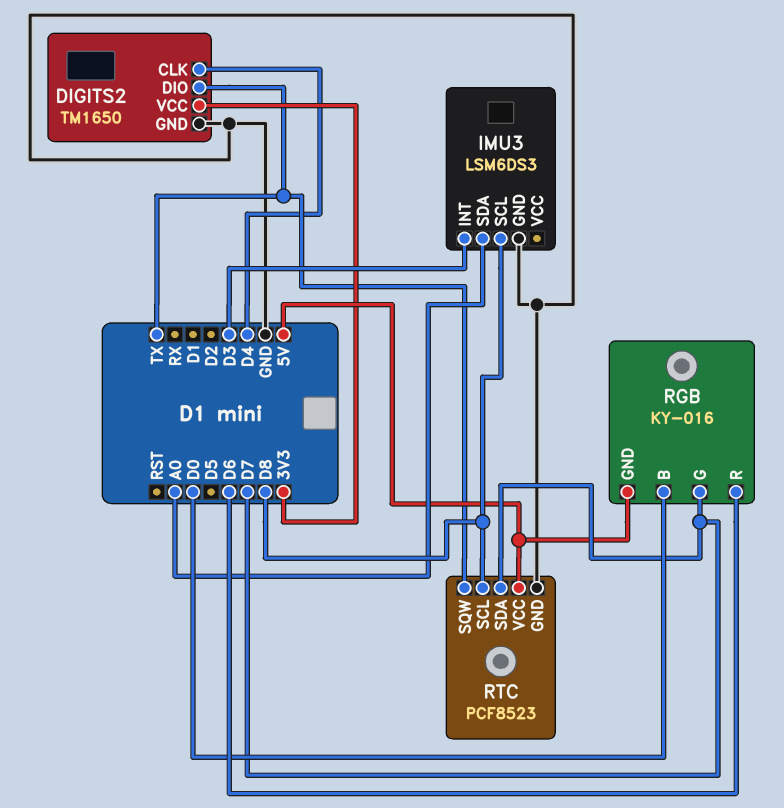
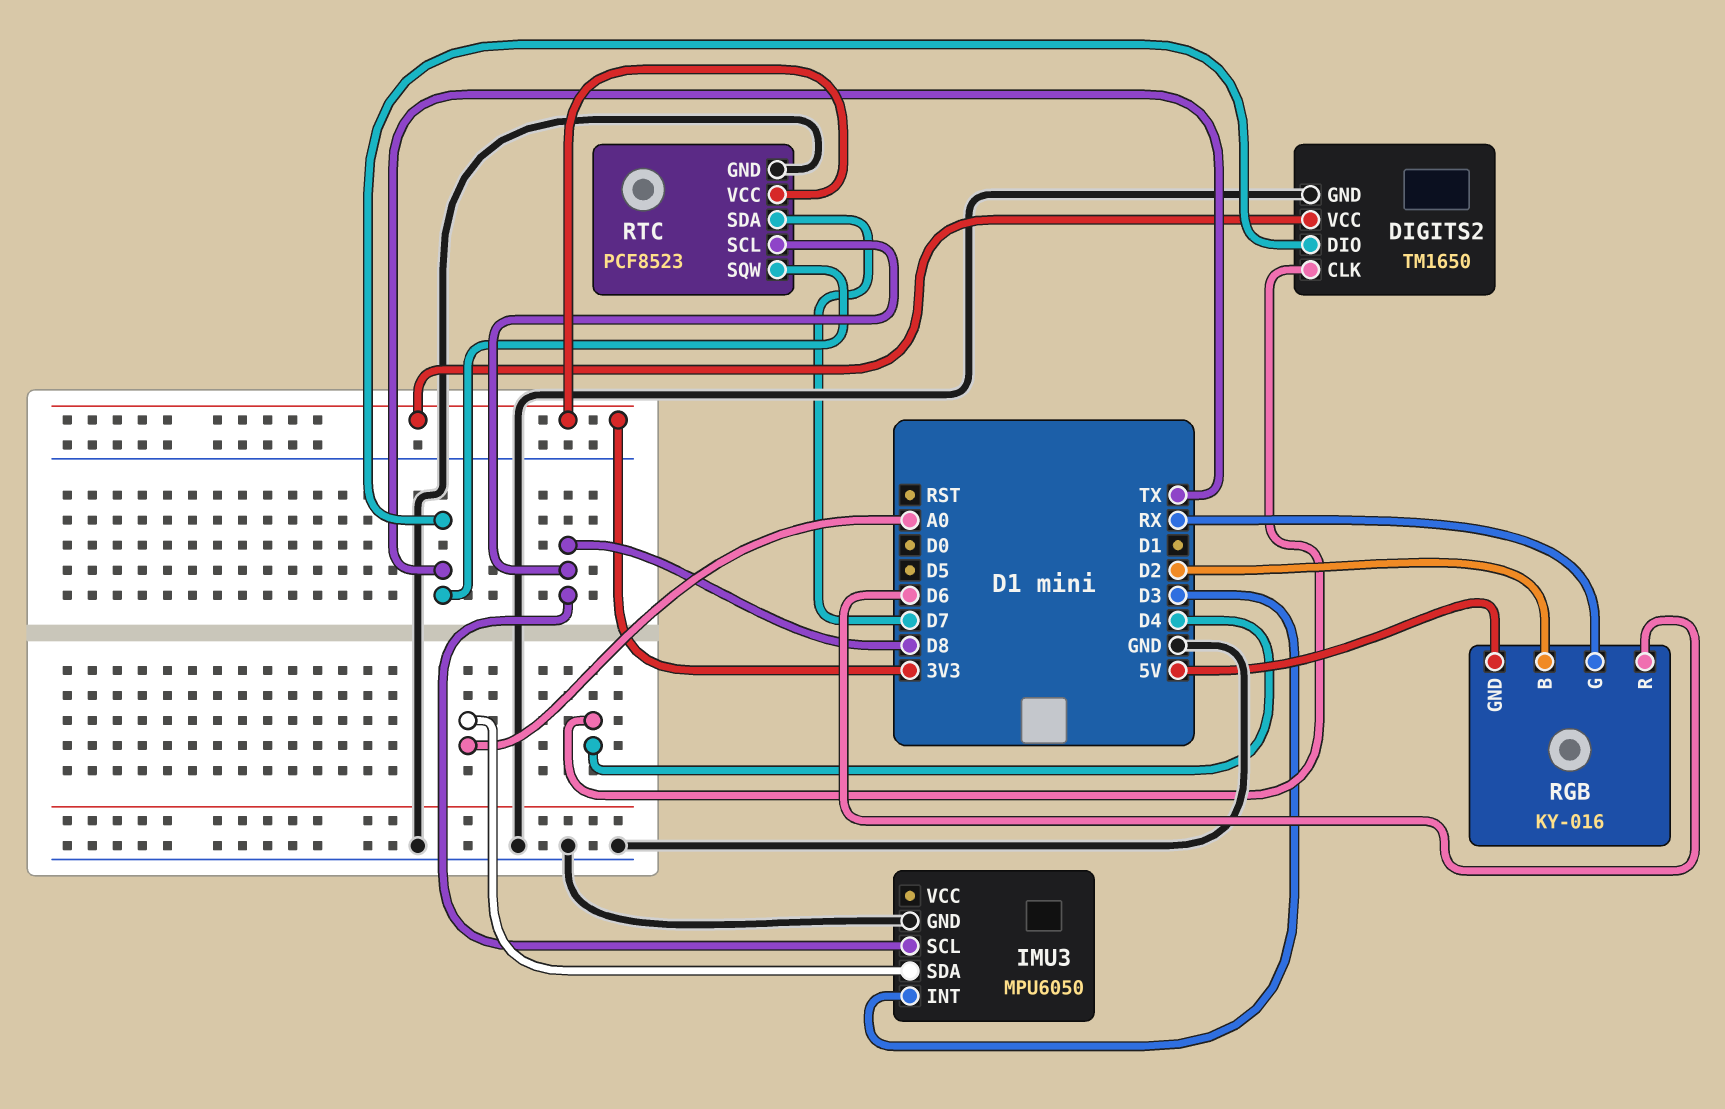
IMU3: LSM6DS3 -> MPU6050
RGB pin B: D0 -> D2
RGB pin G: D7 -> RX
RTC pin VCC: 5V -> 3V3

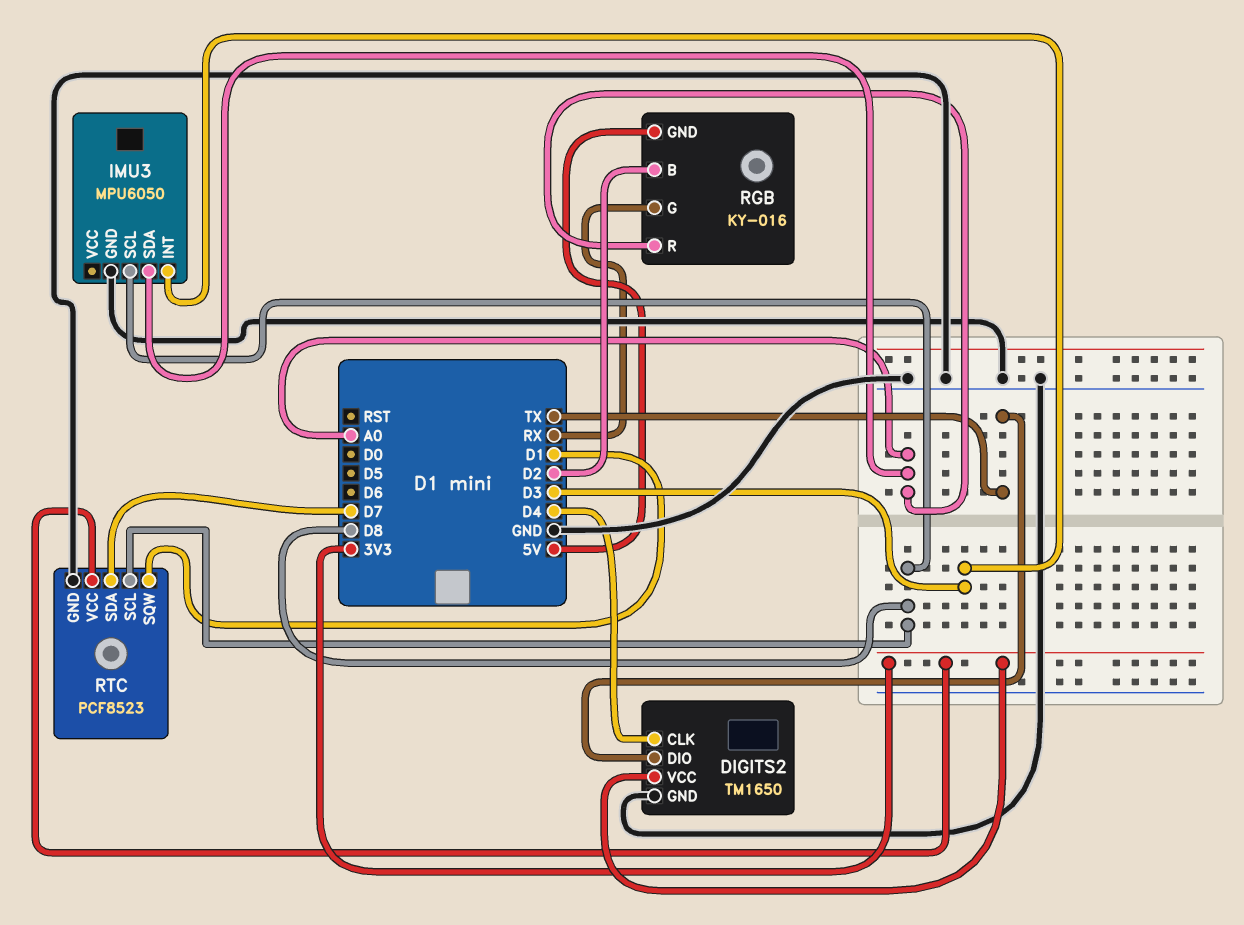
RGB pin R: D6 -> A0
RTC pin SQW: TX -> D1

